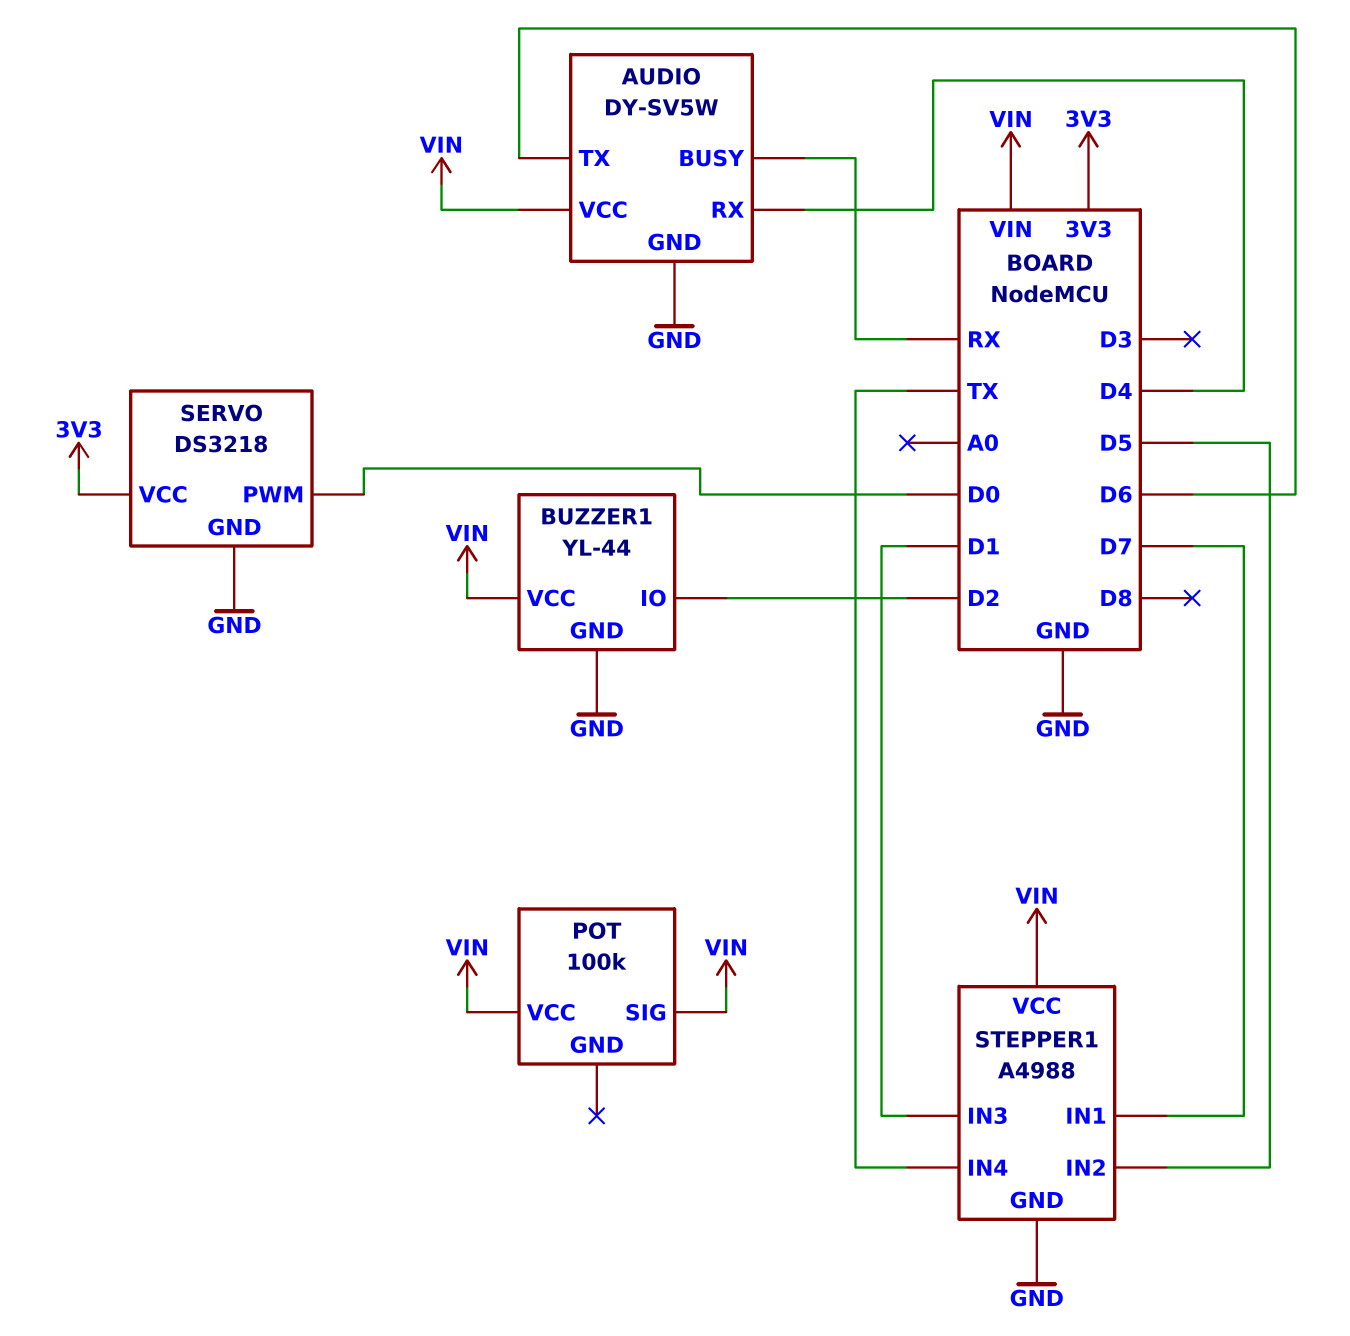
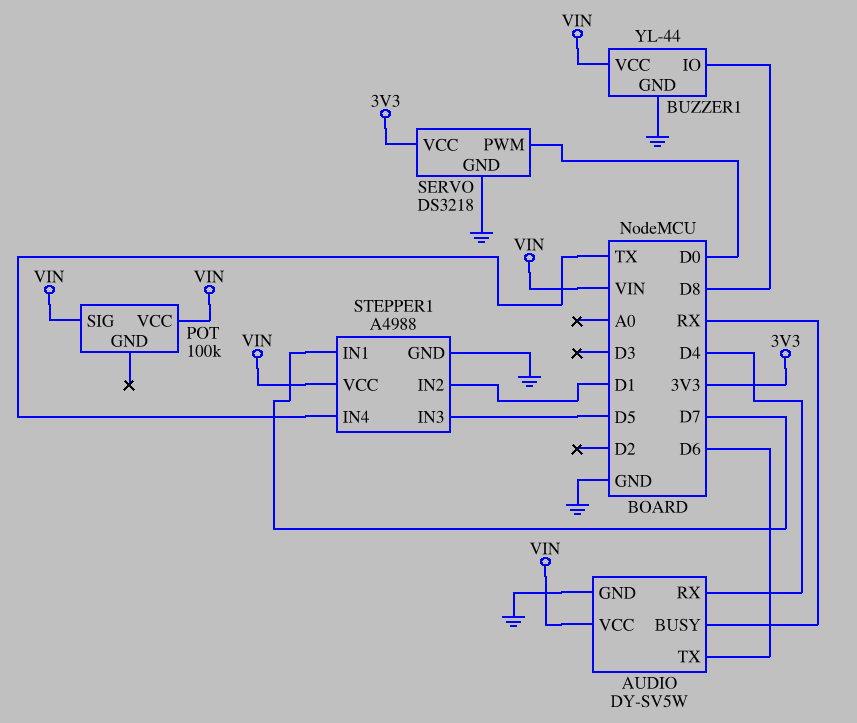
BUZZER1 pin IO: D2 -> D8
STEPPER1 pin IN2: D5 -> D1
STEPPER1 pin IN3: D1 -> D5

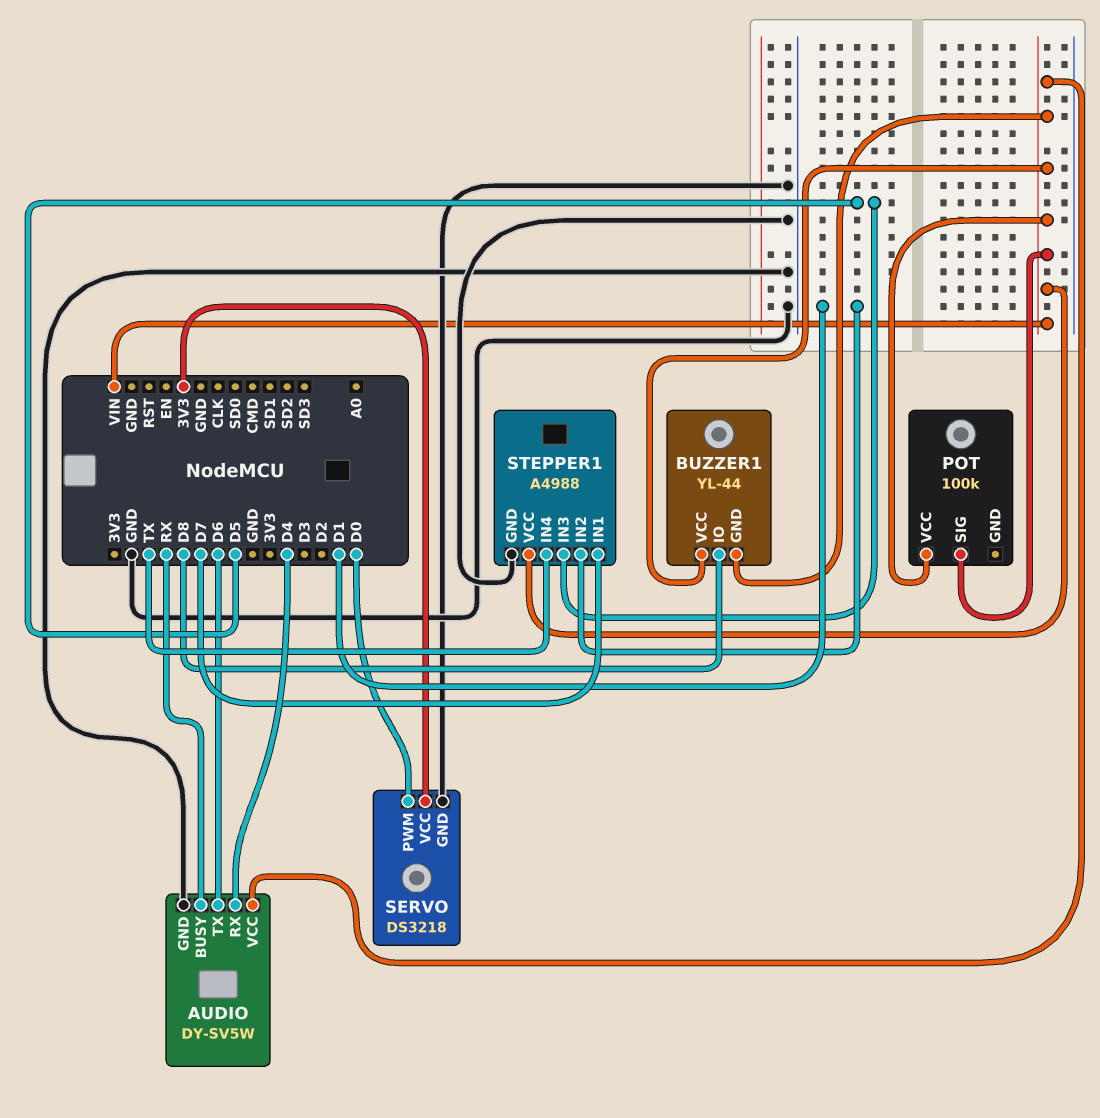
BUZZER1 pin GND: GND -> VIN

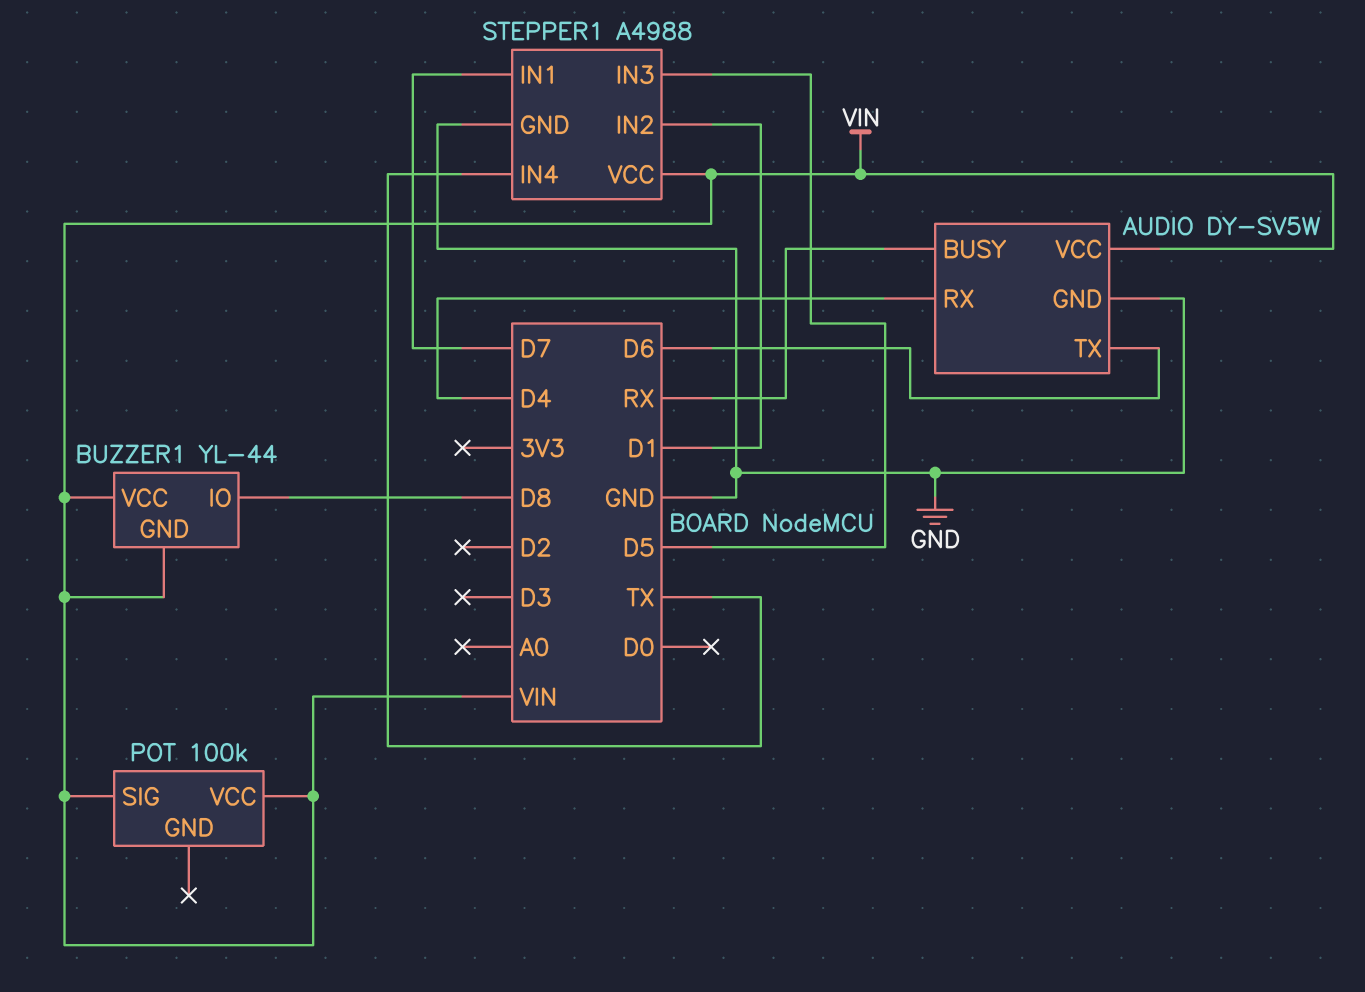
SERVO: DS3218 -> none
SERVO pin GND: GND -> none
SERVO pin PWM: D0 -> none
SERVO pin VCC: 3V3 -> none

